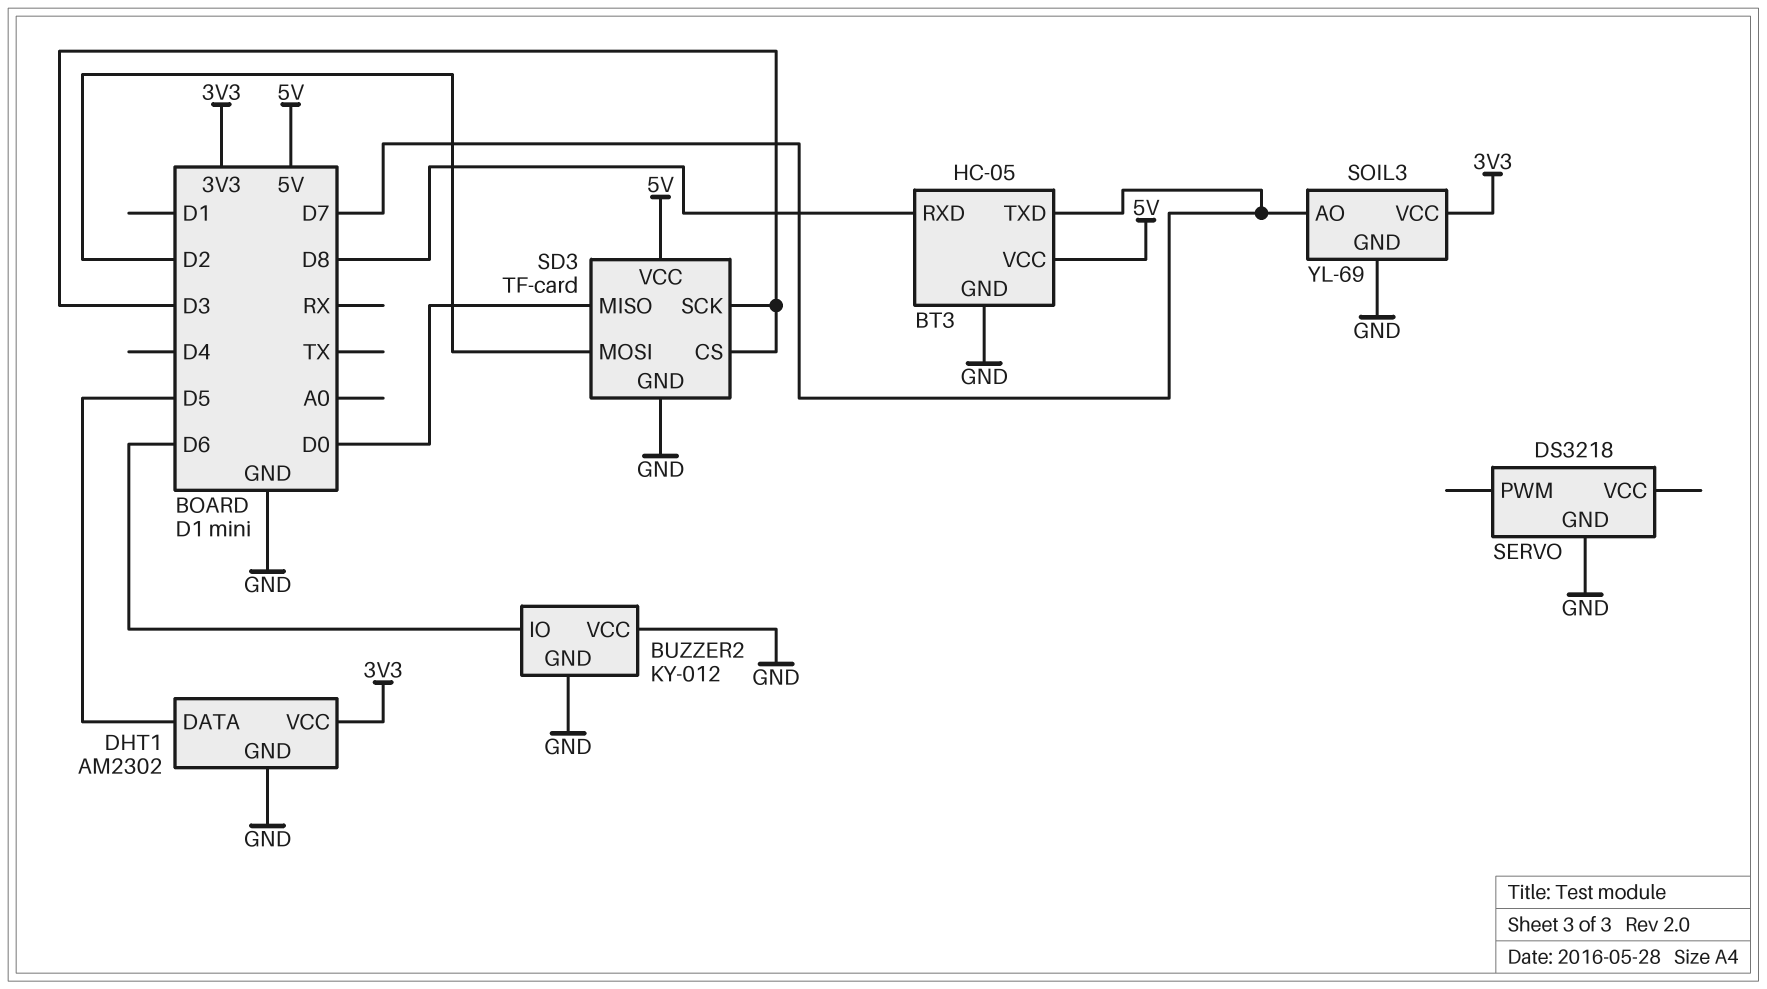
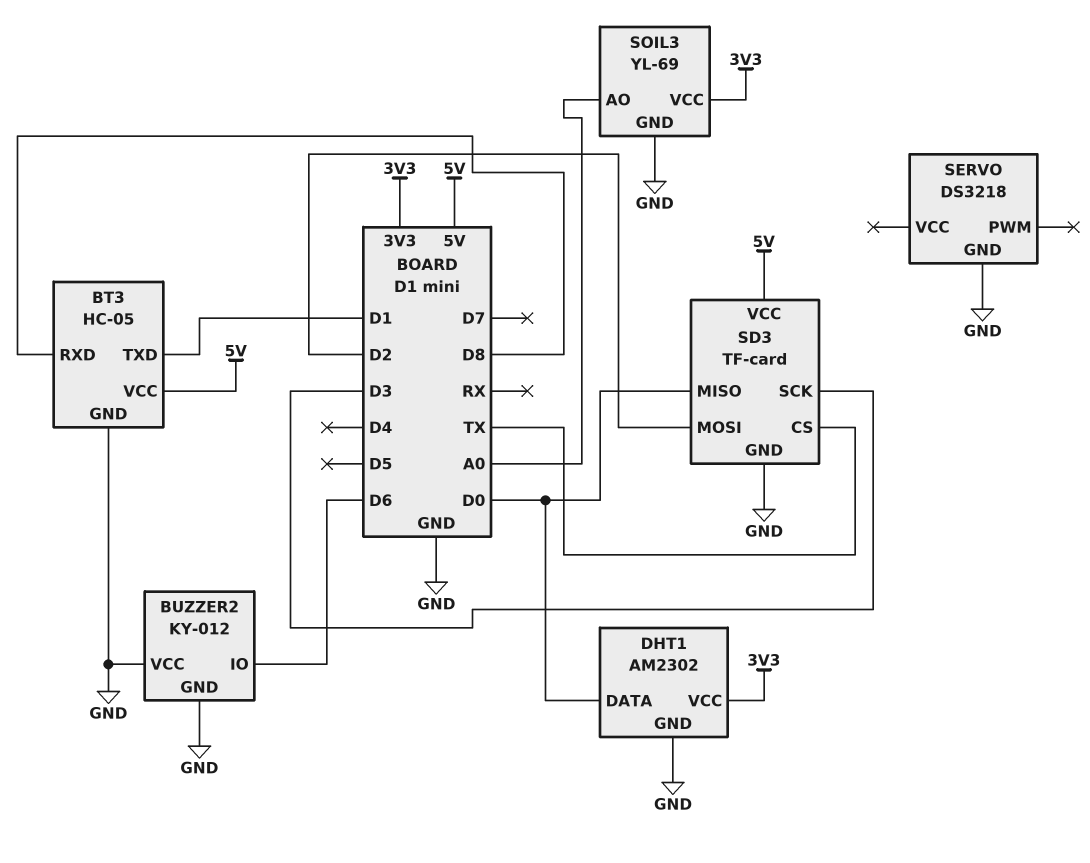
BT3 pin TXD: D7 -> D1
DHT1 pin DATA: D5 -> D0
SD3 pin CS: D3 -> TX
SOIL3 pin AO: D7 -> A0

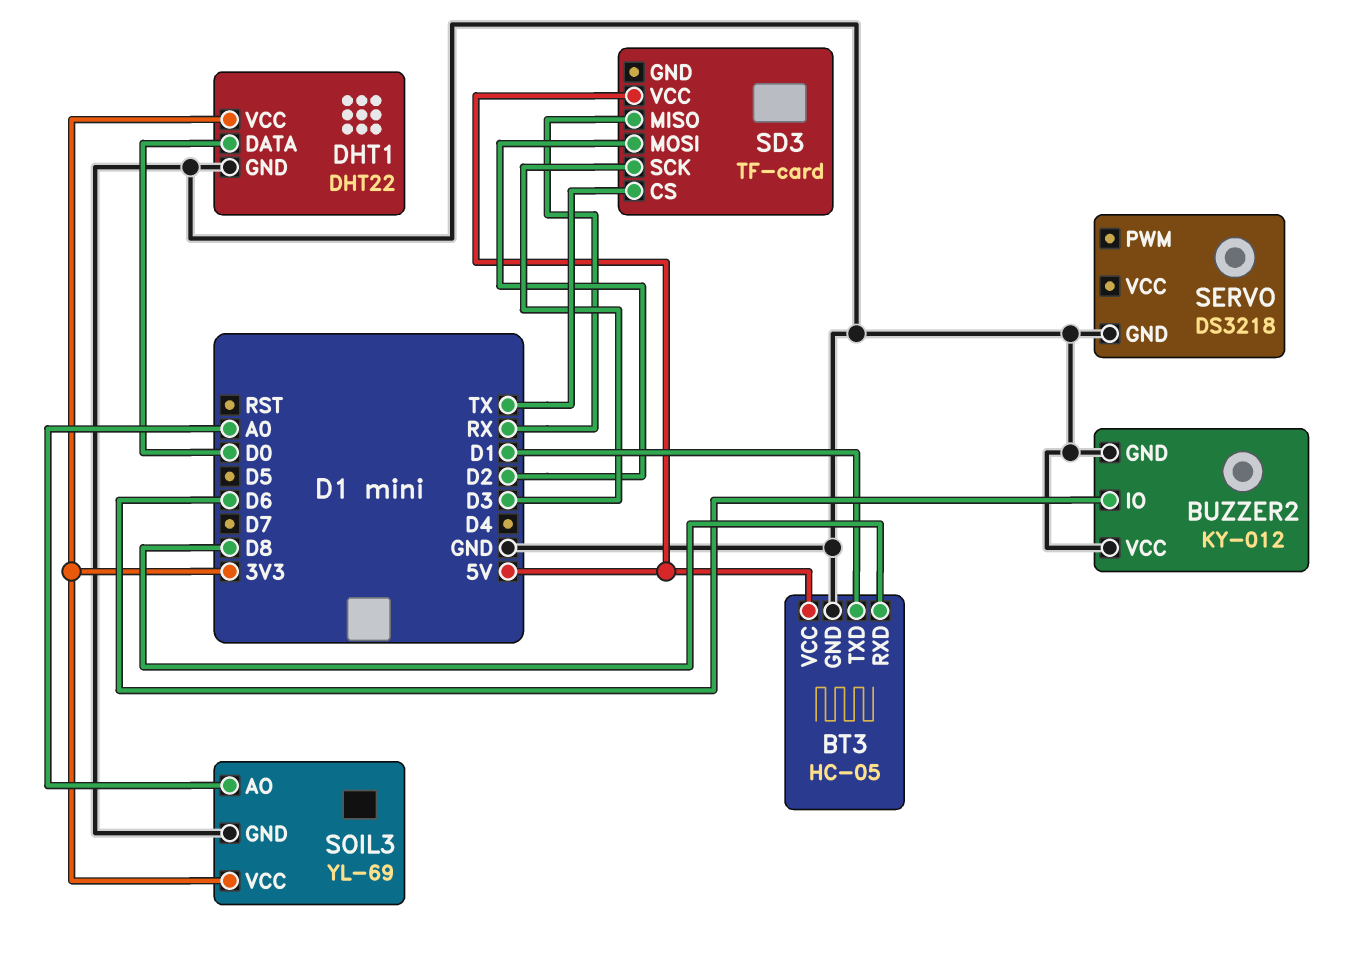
DHT1: AM2302 -> DHT22
SD3 pin GND: GND -> none
SD3 pin MISO: D0 -> RX

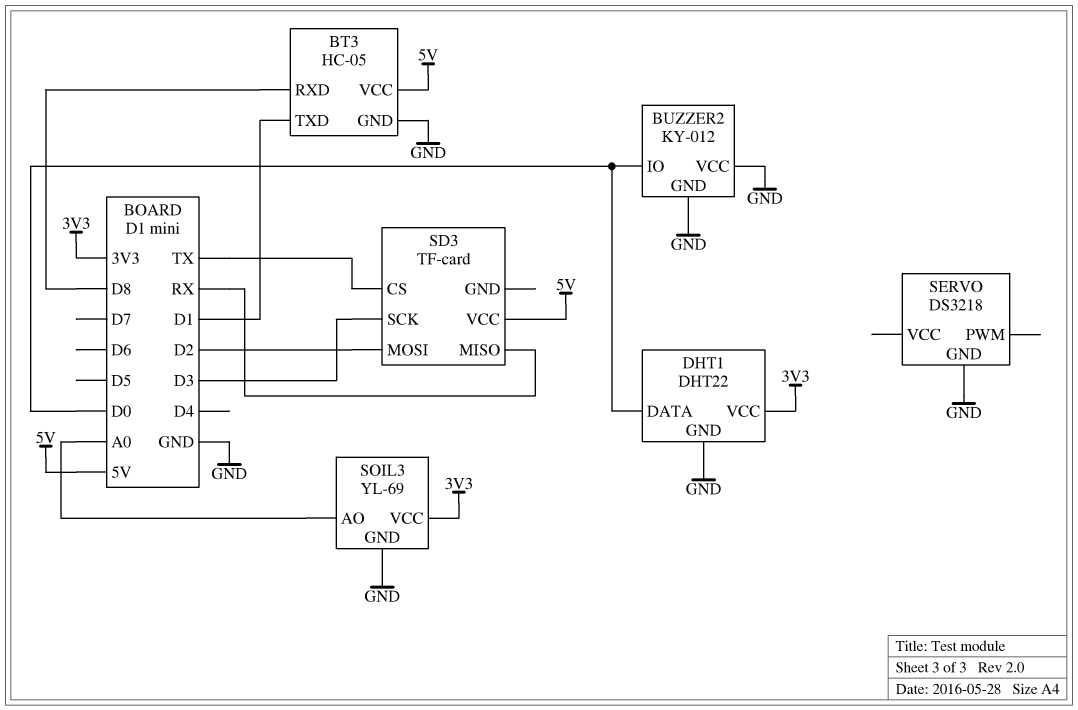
BUZZER2 pin IO: D6 -> D0

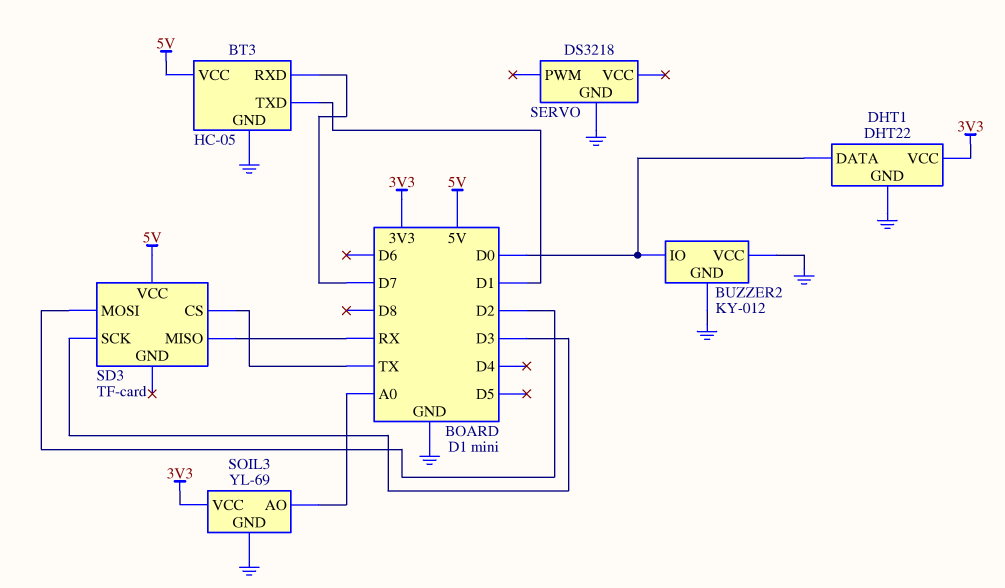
BT3 pin RXD: D8 -> D7

